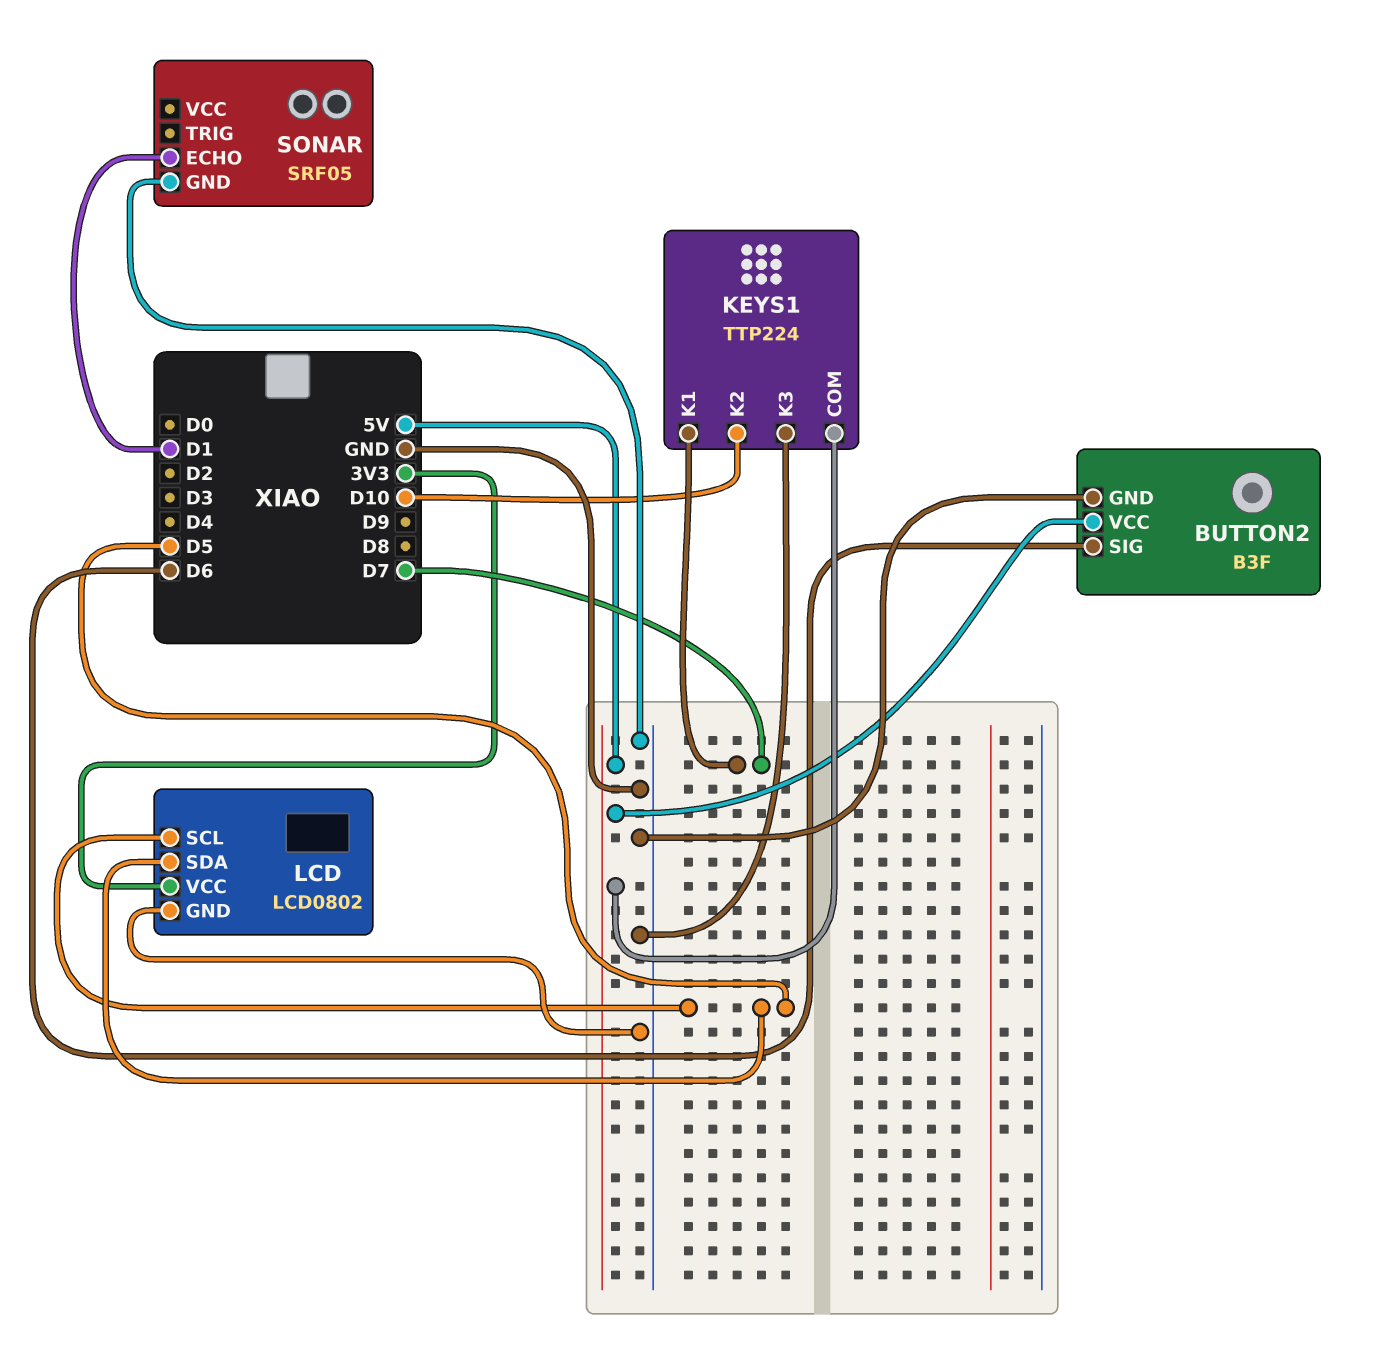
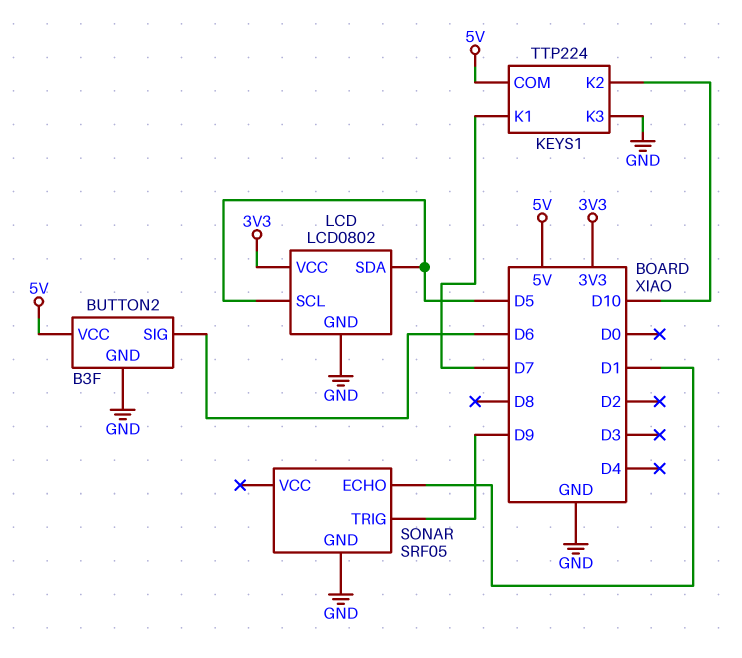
SONAR pin TRIG: none -> D9

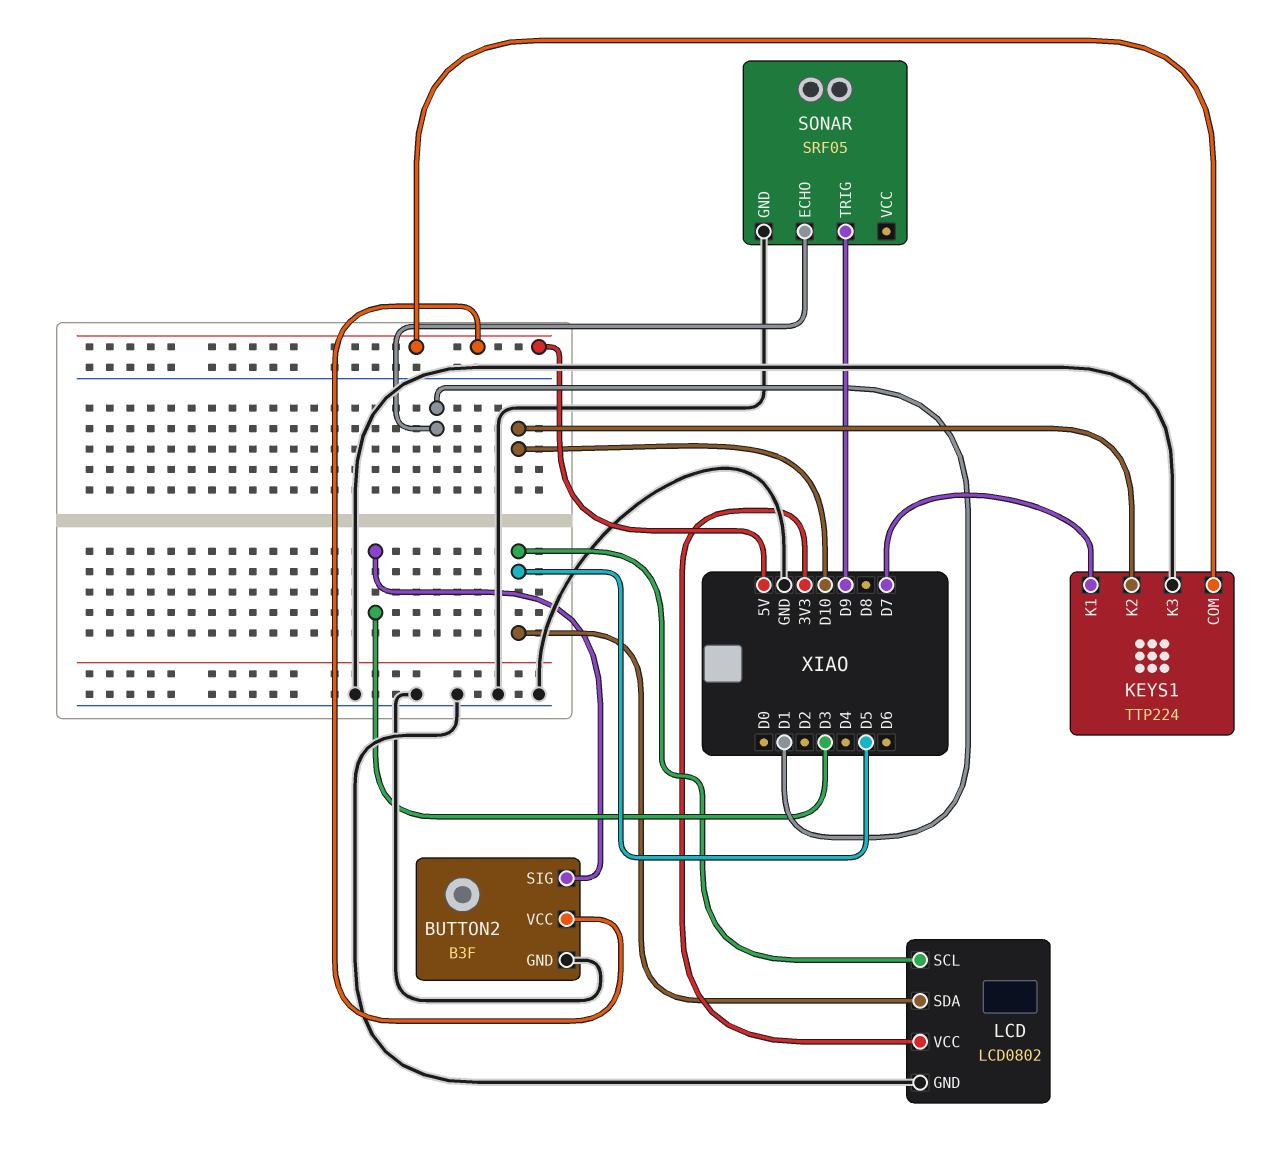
BUTTON2 pin SIG: D6 -> D3

